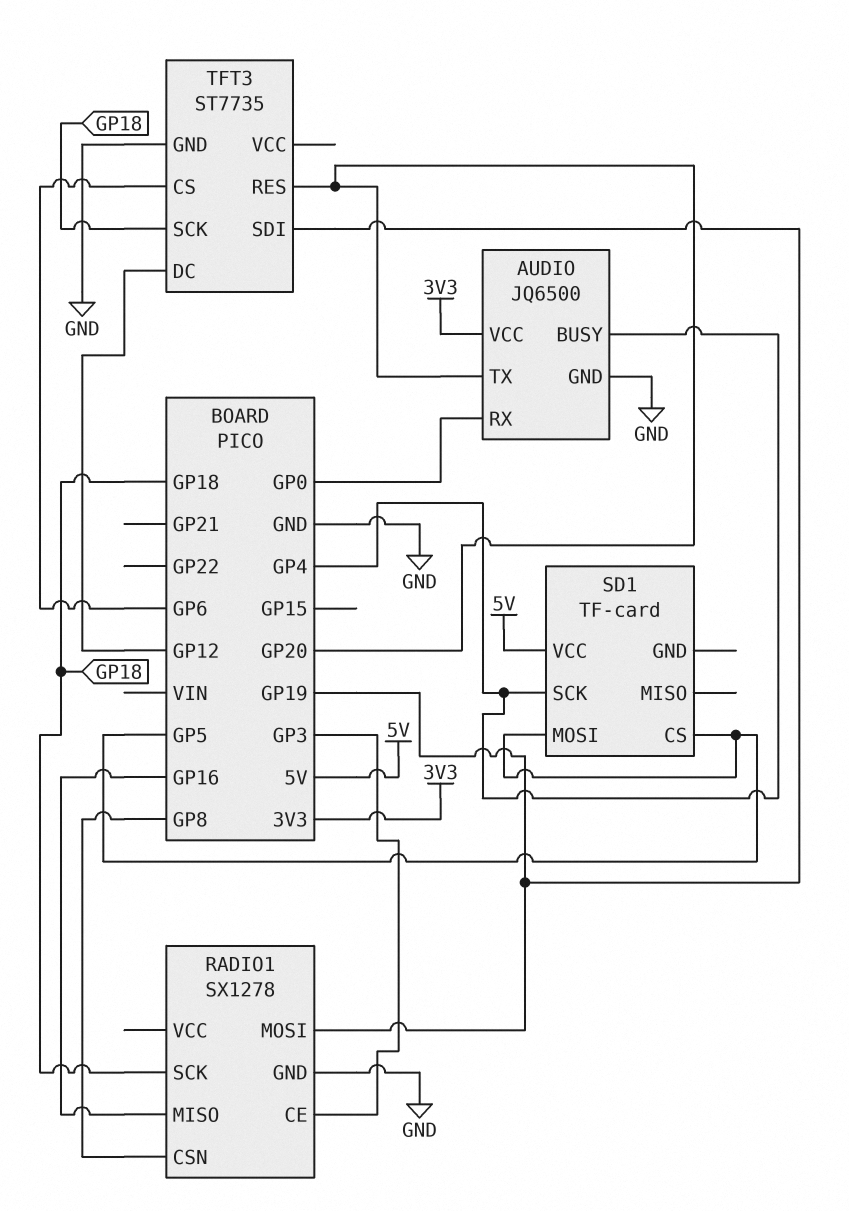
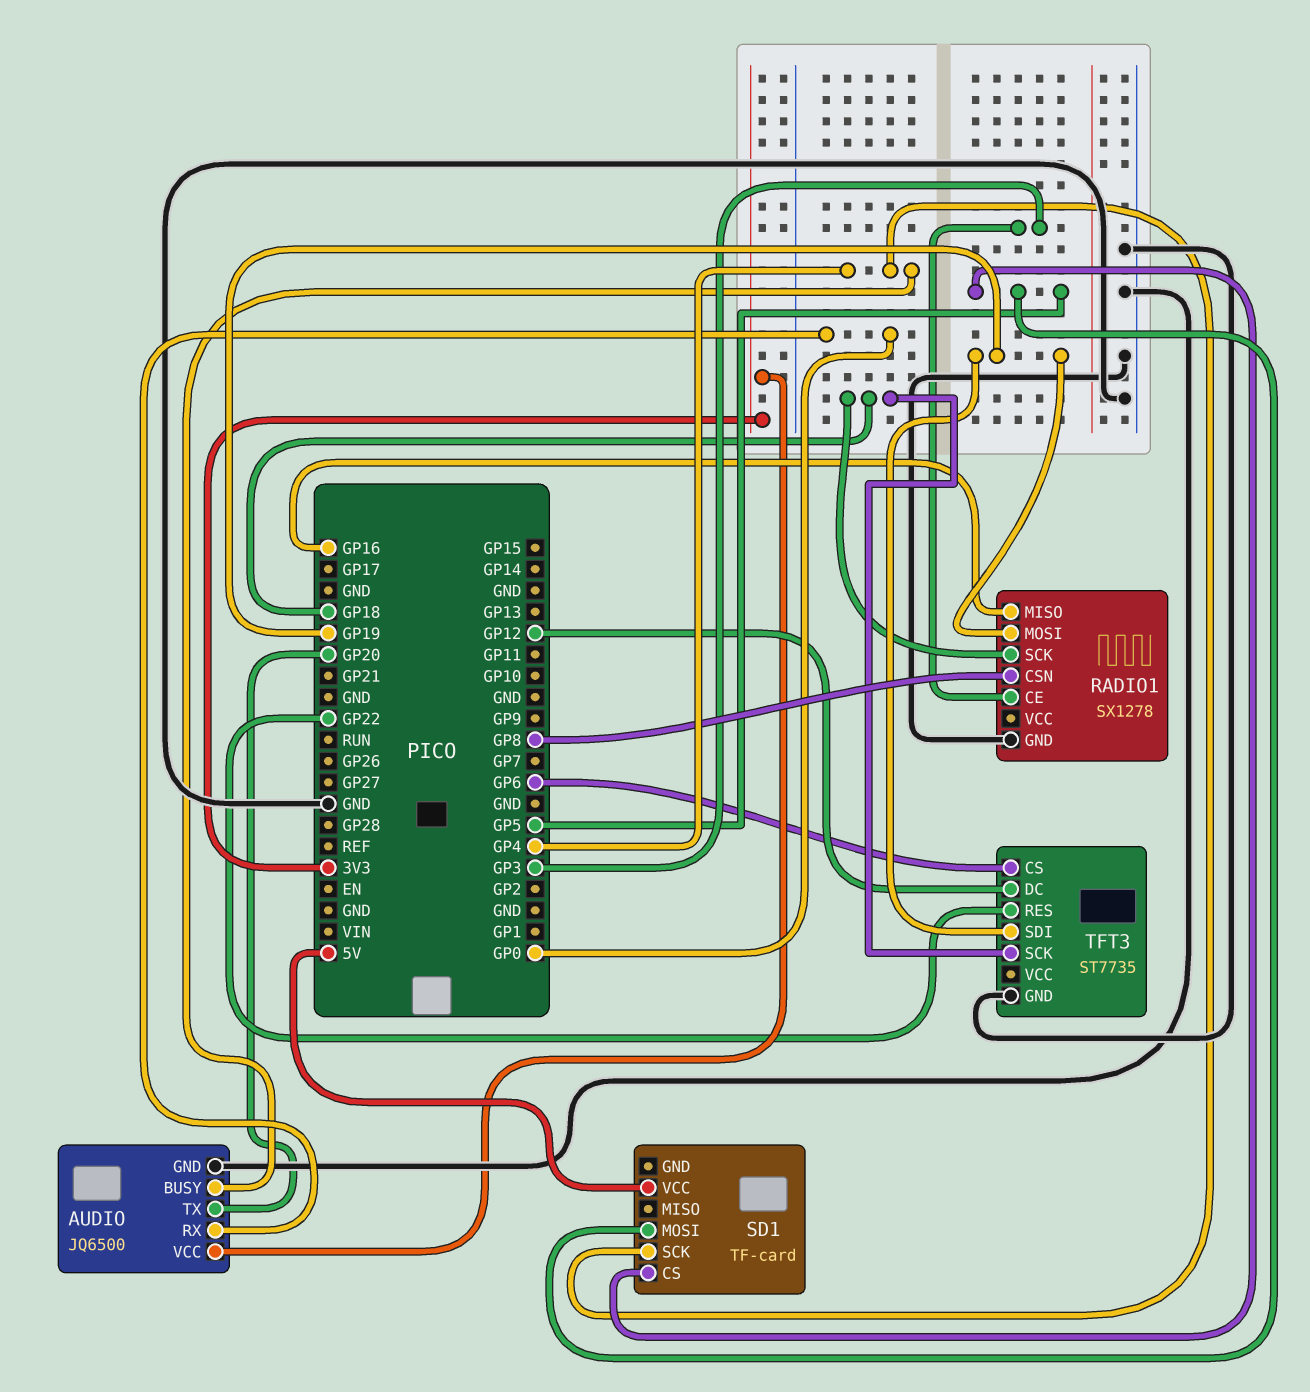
TFT3 pin RES: GP20 -> GP22

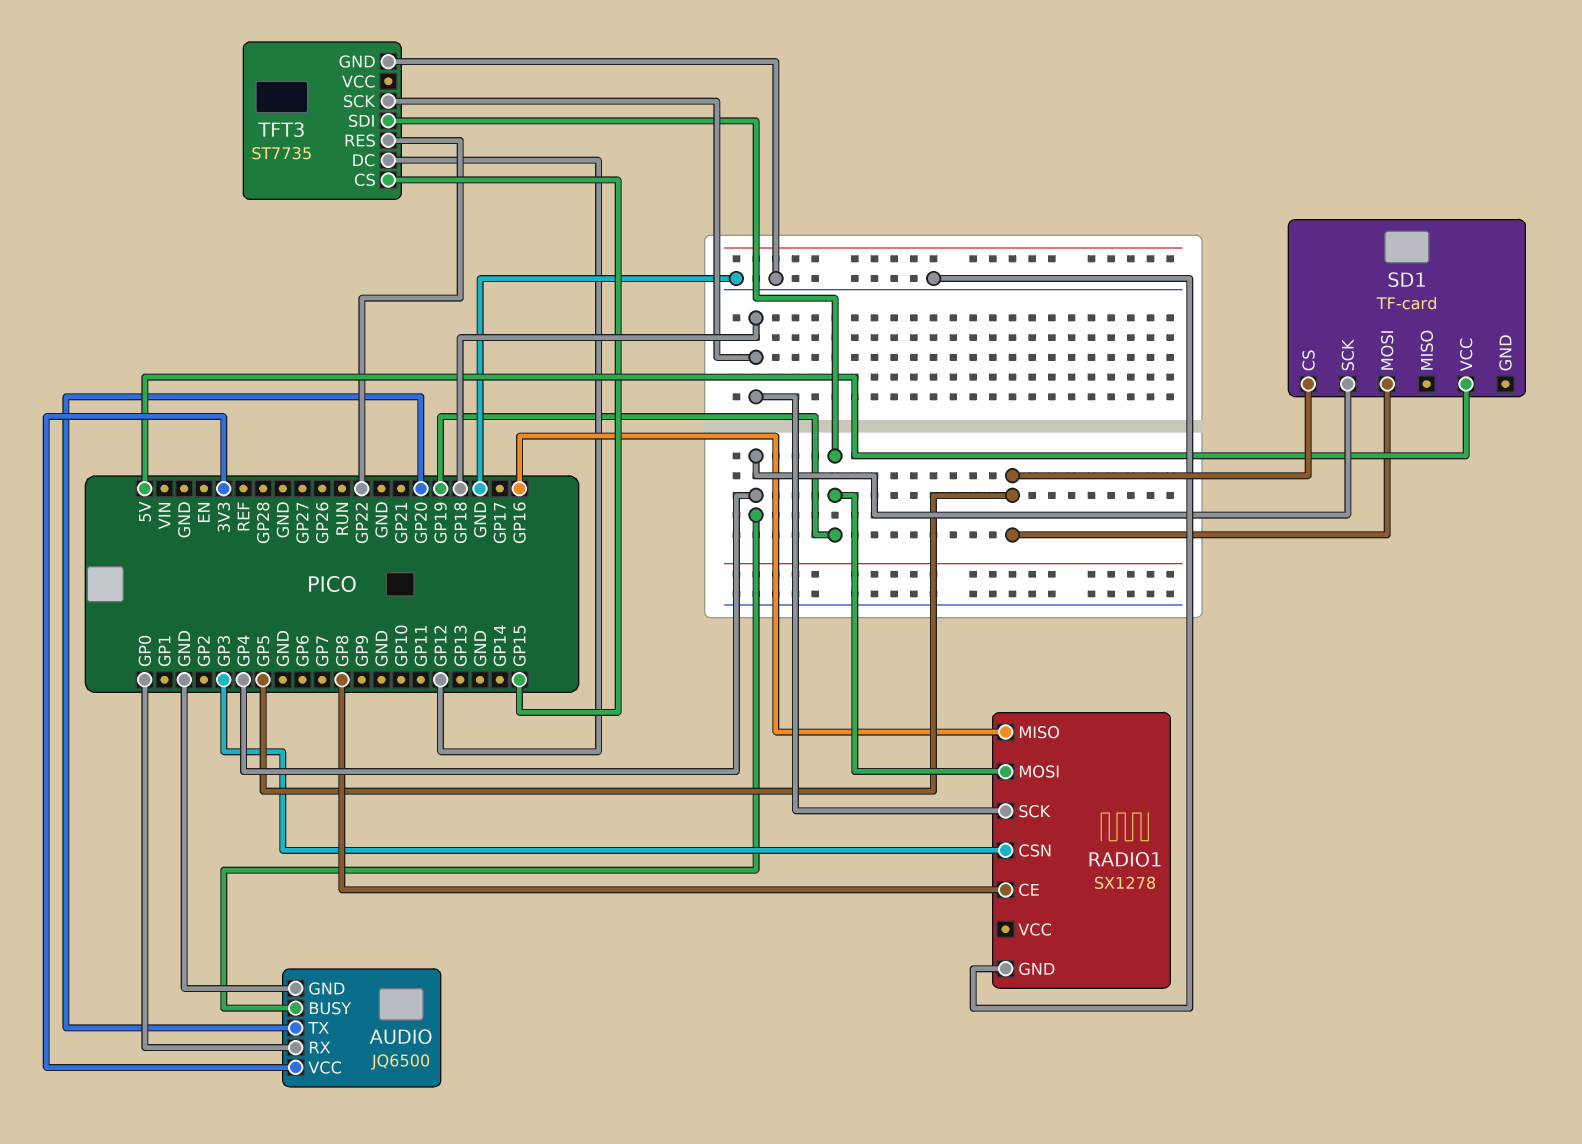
RADIO1 pin CE: GP3 -> GP8
RADIO1 pin CSN: GP8 -> GP3
TFT3 pin CS: GP6 -> GP15

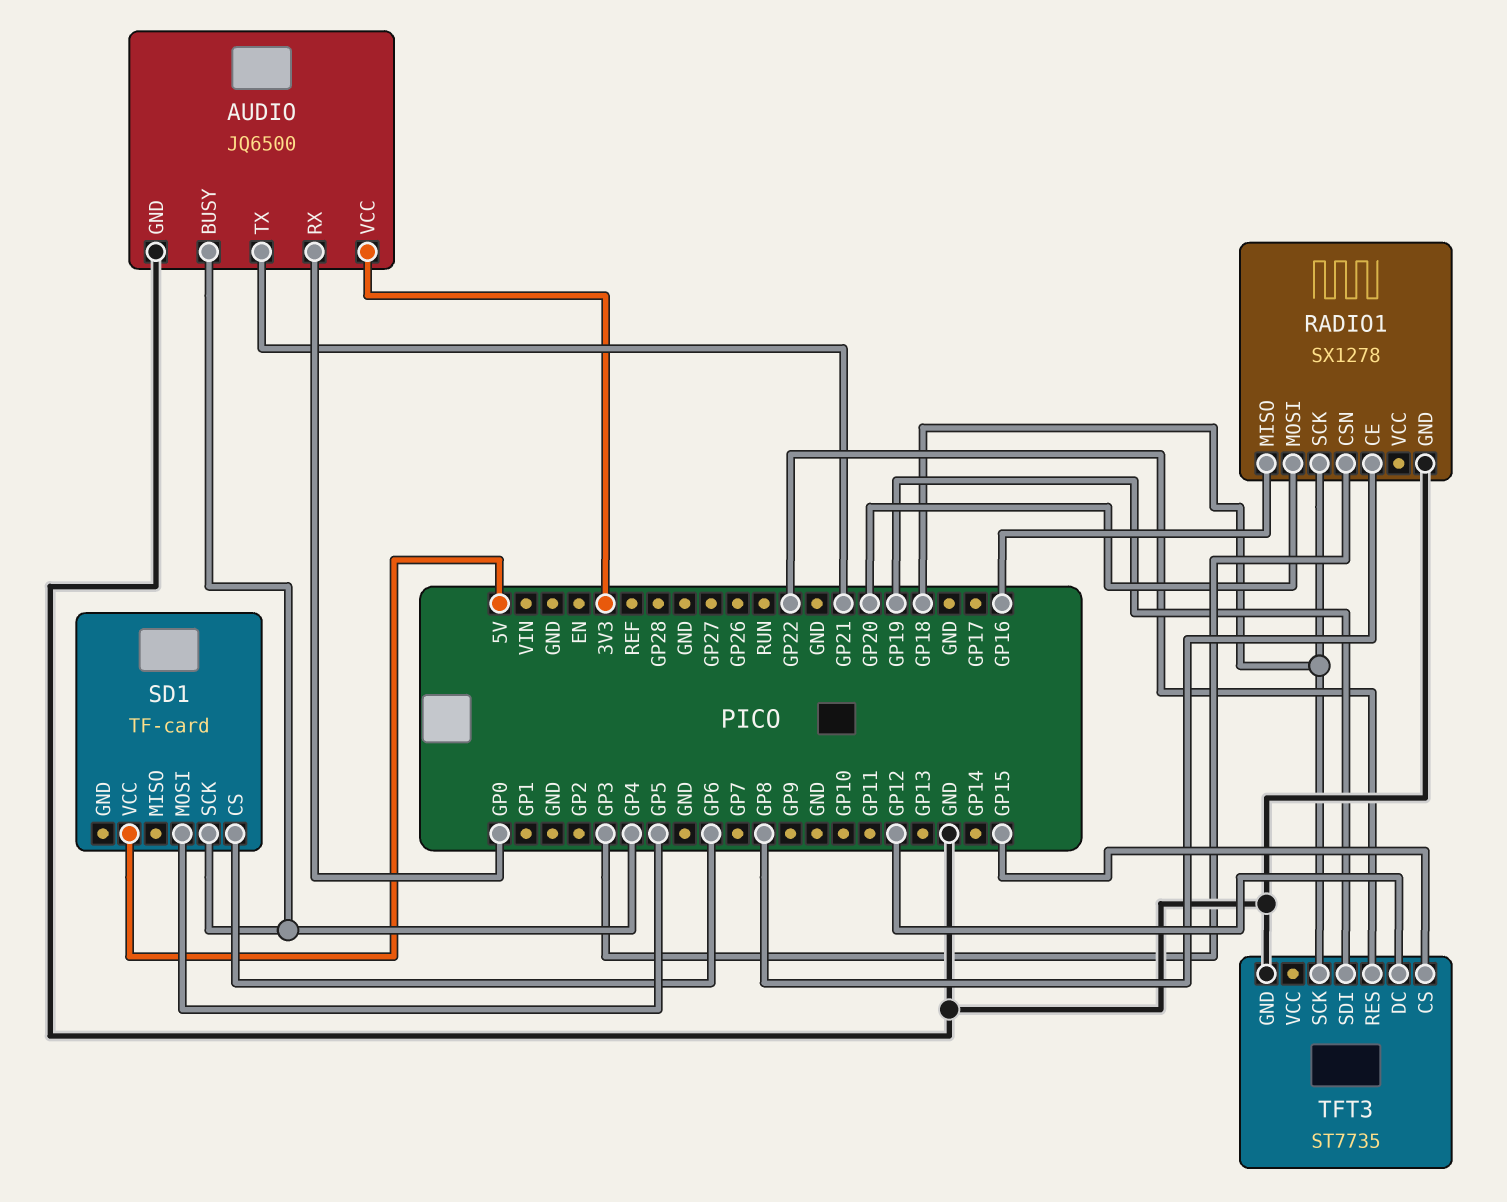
AUDIO pin TX: GP20 -> GP21
RADIO1 pin MOSI: GP19 -> GP20
SD1 pin CS: GP5 -> GP6

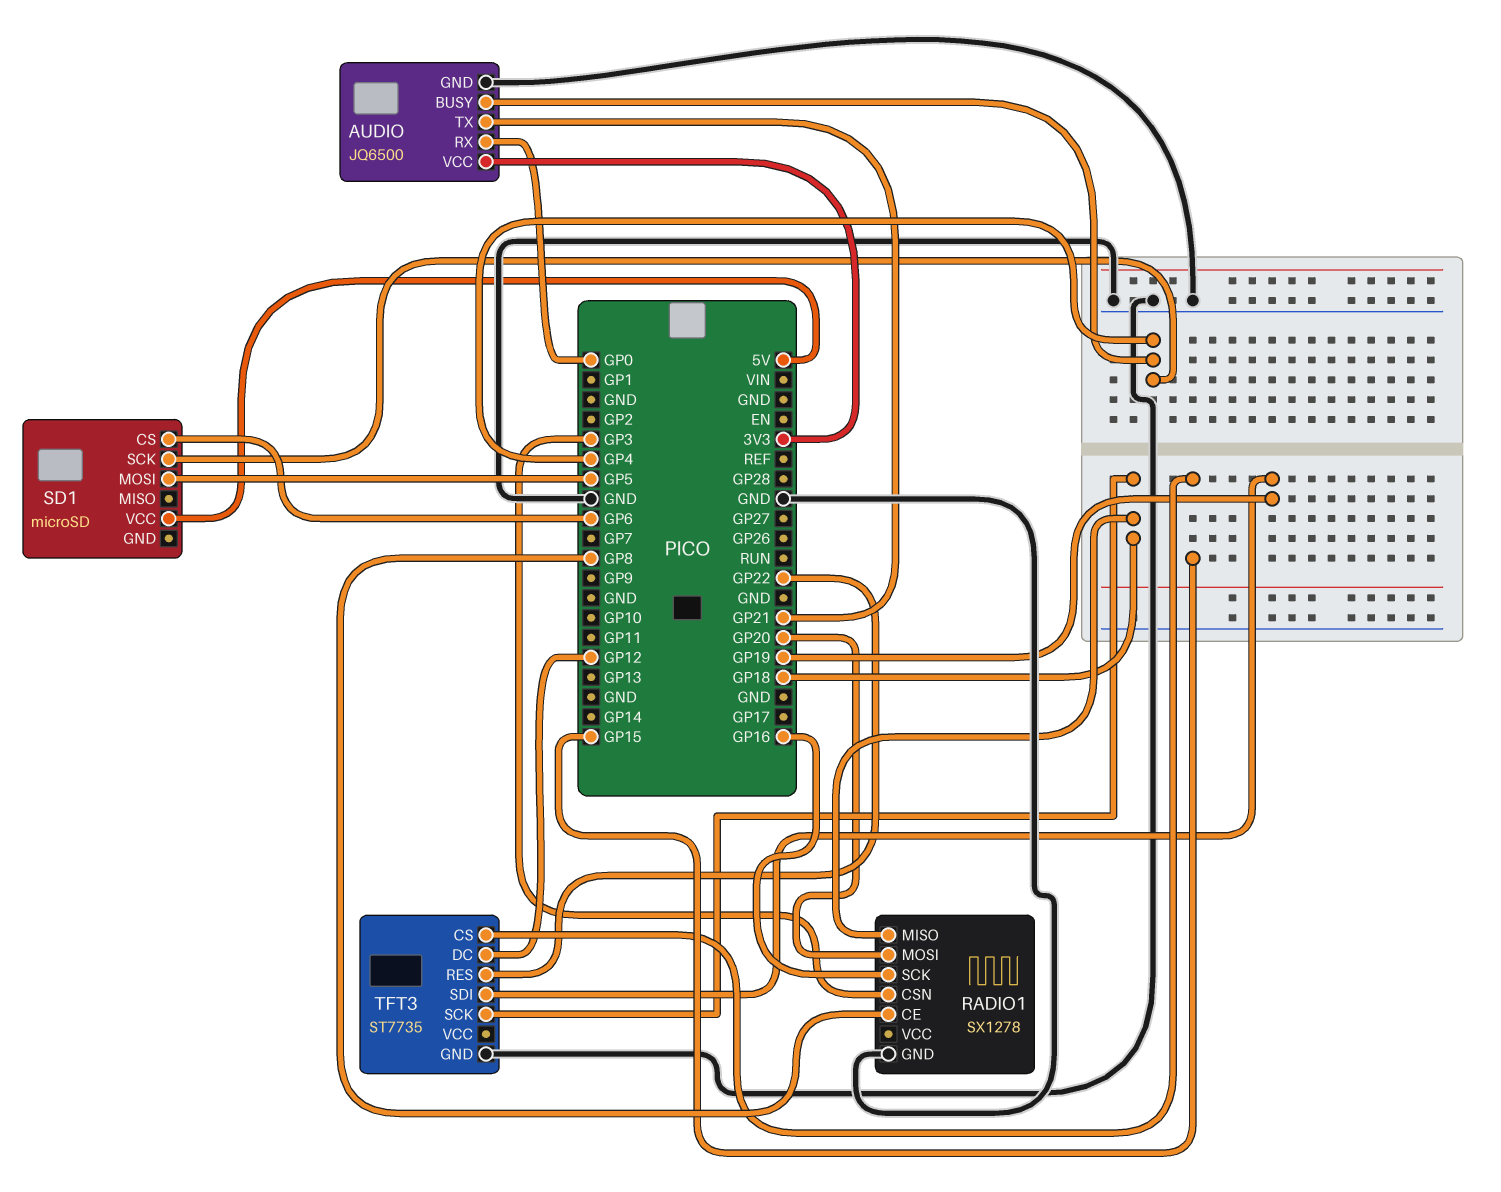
RADIO1 pin MISO: GP16 -> GP18
RADIO1 pin SCK: GP18 -> GP16
SD1: TF-card -> microSD

